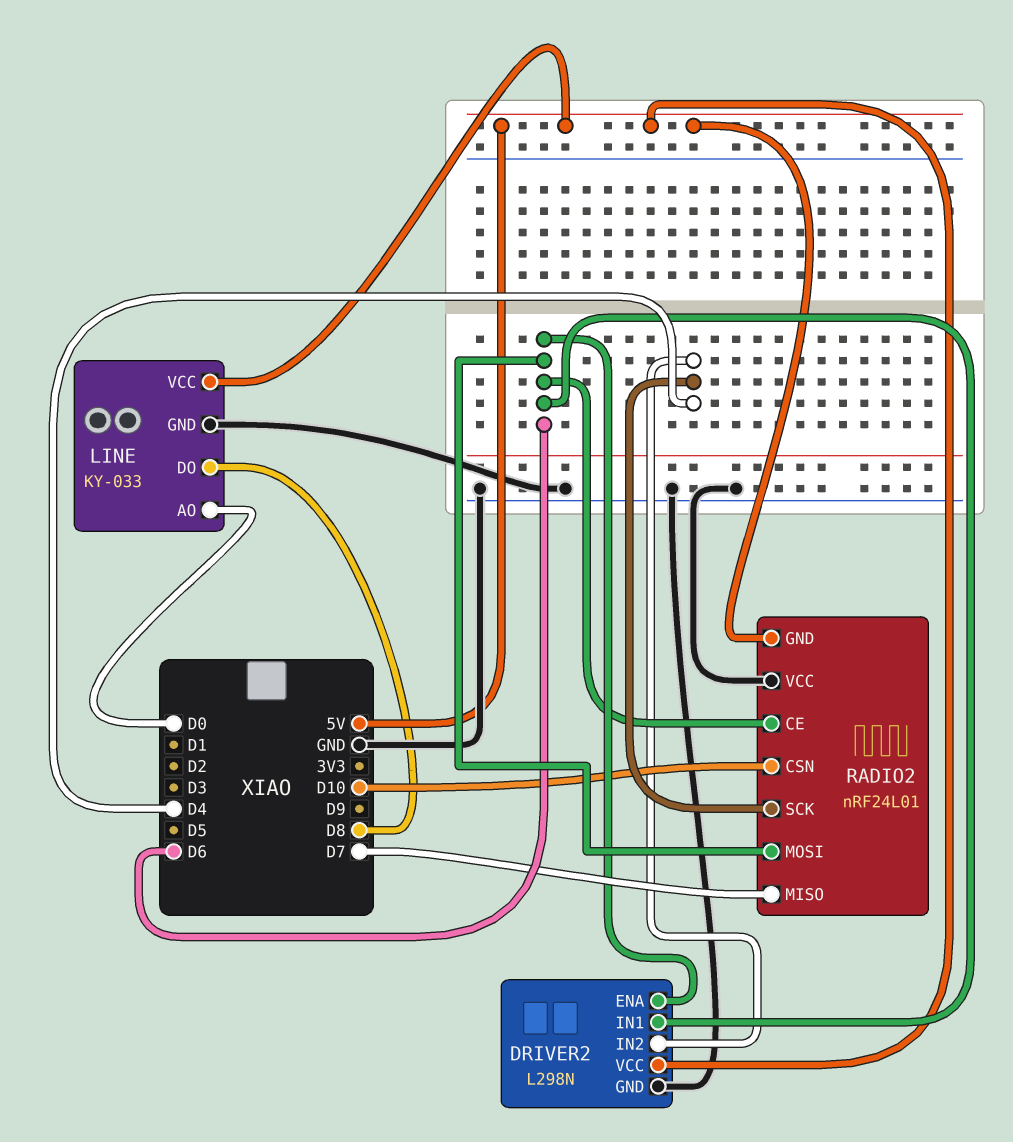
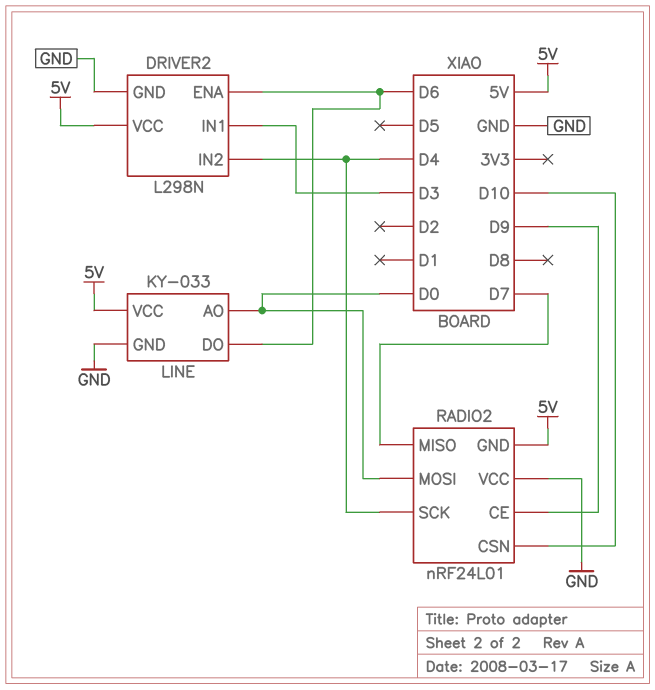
DRIVER2 pin IN1: D6 -> D3
LINE pin DO: D8 -> D6
RADIO2 pin CE: D6 -> D9
RADIO2 pin MOSI: D6 -> D0

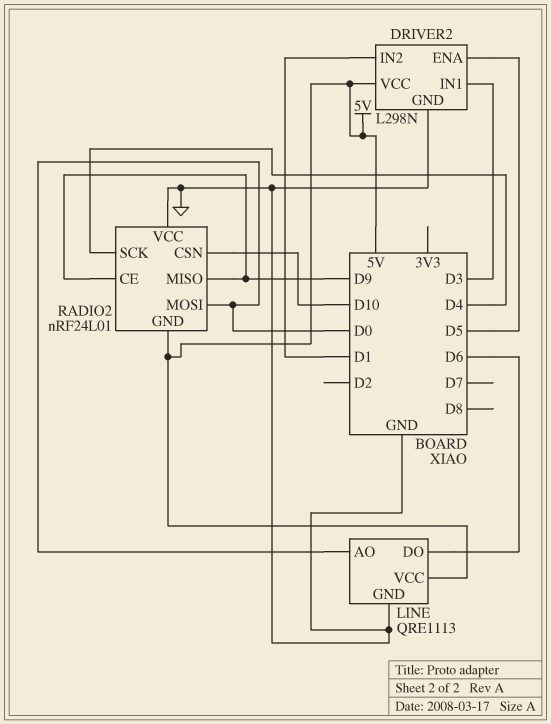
DRIVER2 pin ENA: D6 -> D5
DRIVER2 pin IN2: D4 -> D1
LINE: KY-033 -> QRE1113
RADIO2 pin MISO: D7 -> D9

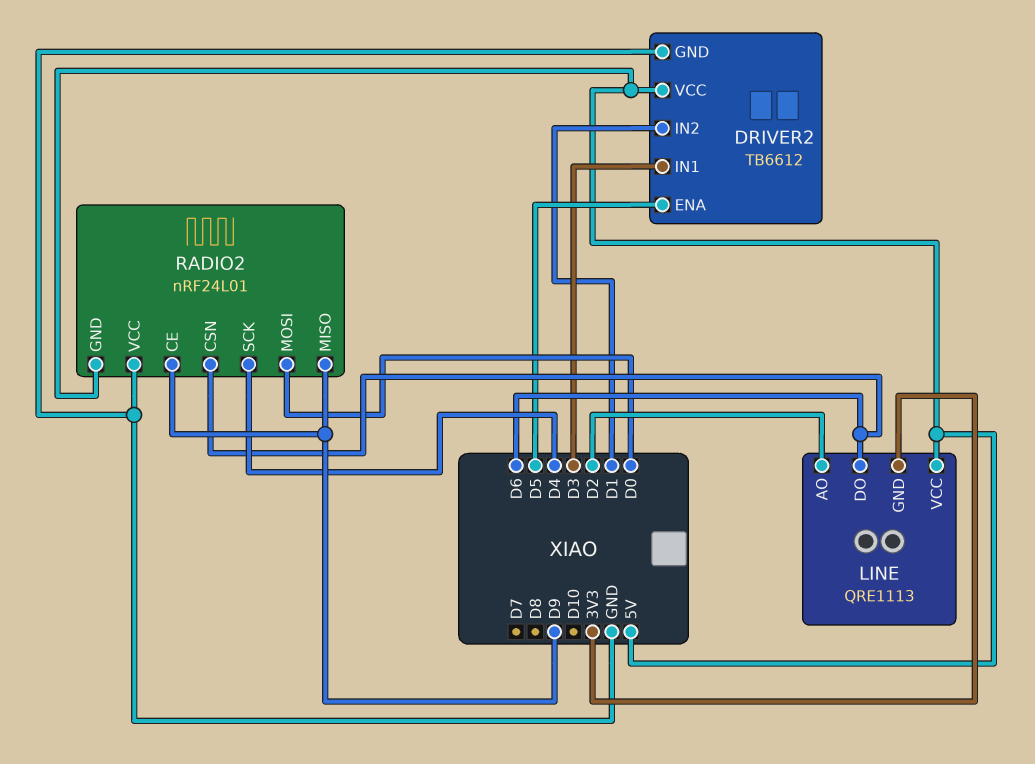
DRIVER2: L298N -> TB6612
LINE pin AO: D0 -> D2
LINE pin GND: GND -> 3V3
RADIO2 pin CSN: D10 -> D6

